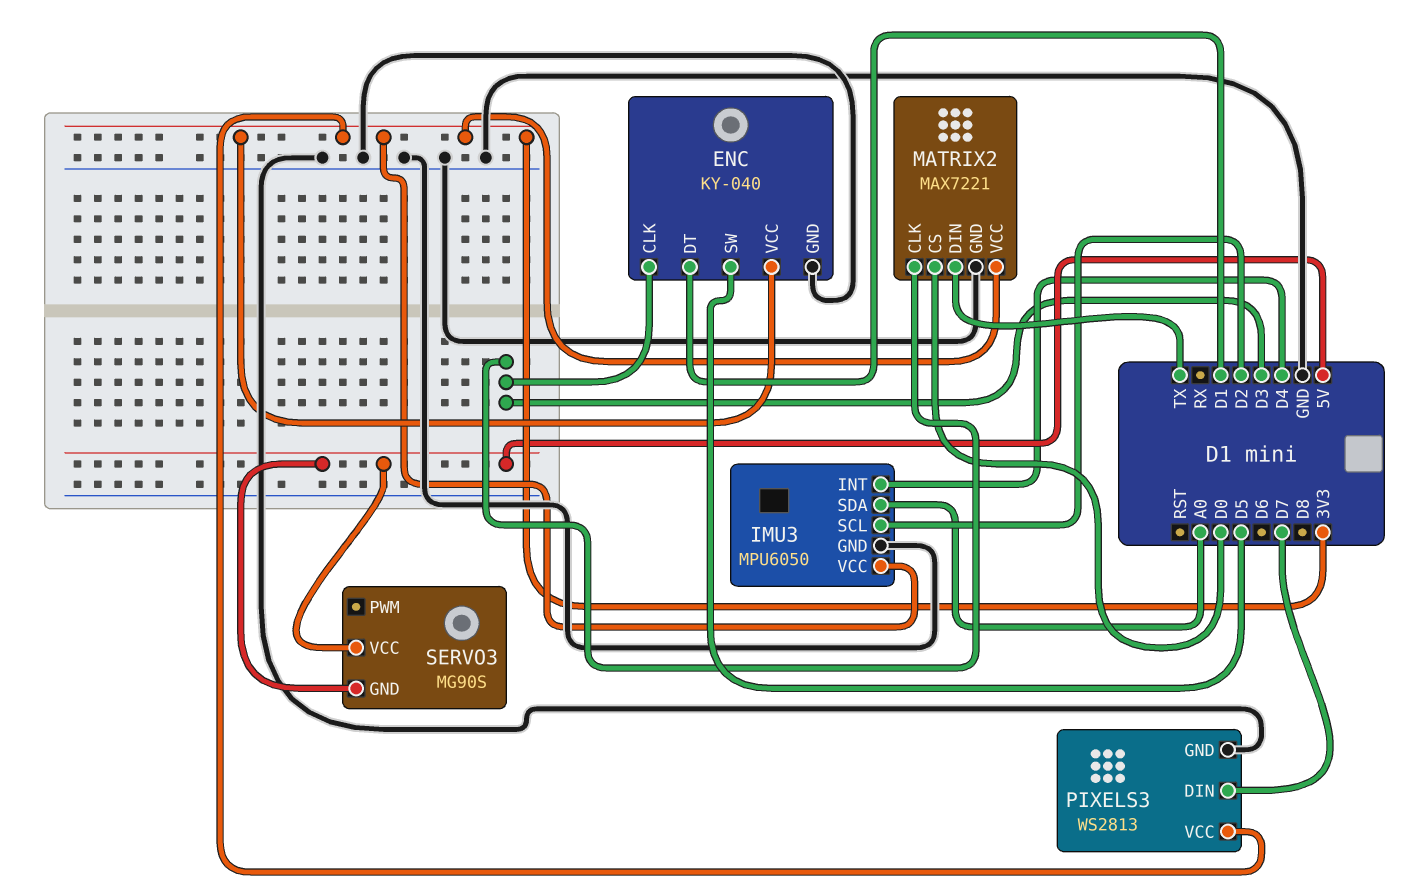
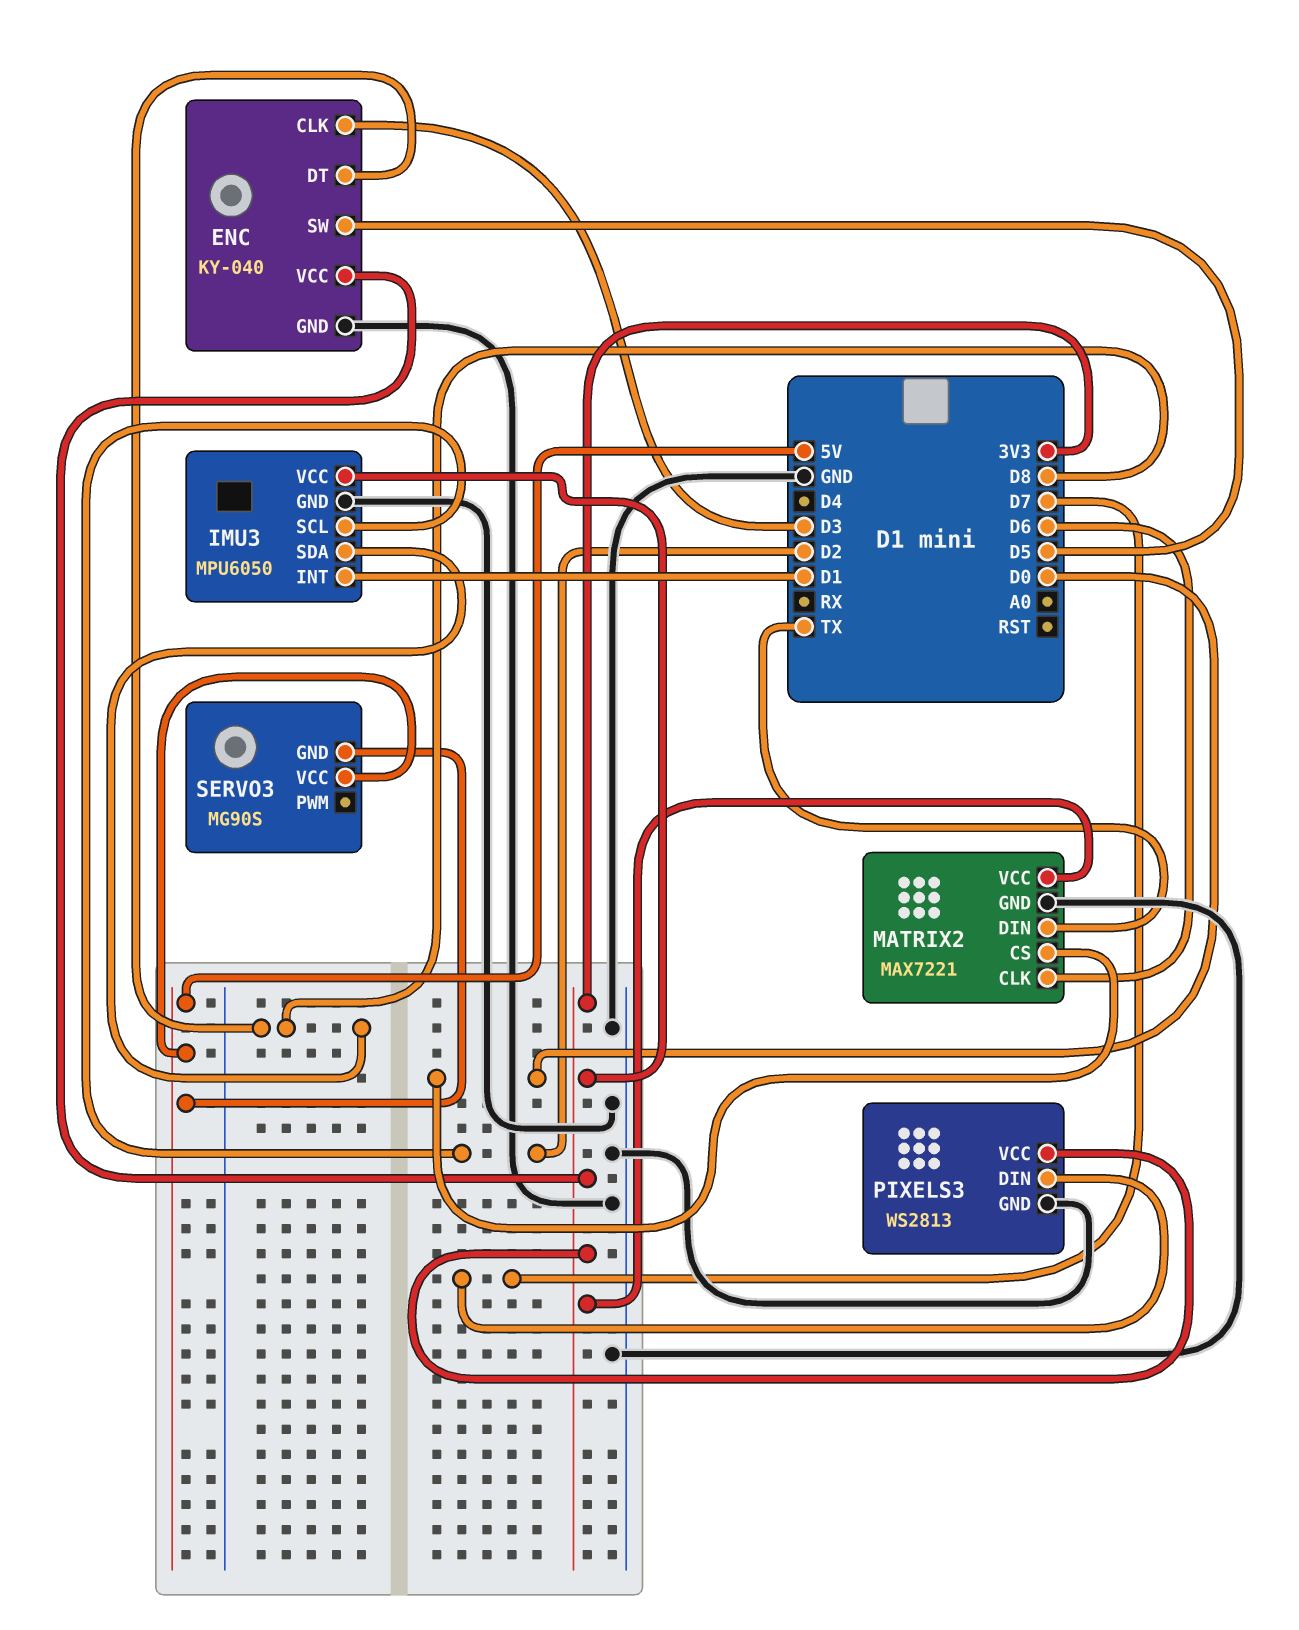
ENC pin DT: D1 -> D8
IMU3 pin INT: D4 -> D1
IMU3 pin SDA: A0 -> D8
MATRIX2 pin CLK: D3 -> D6

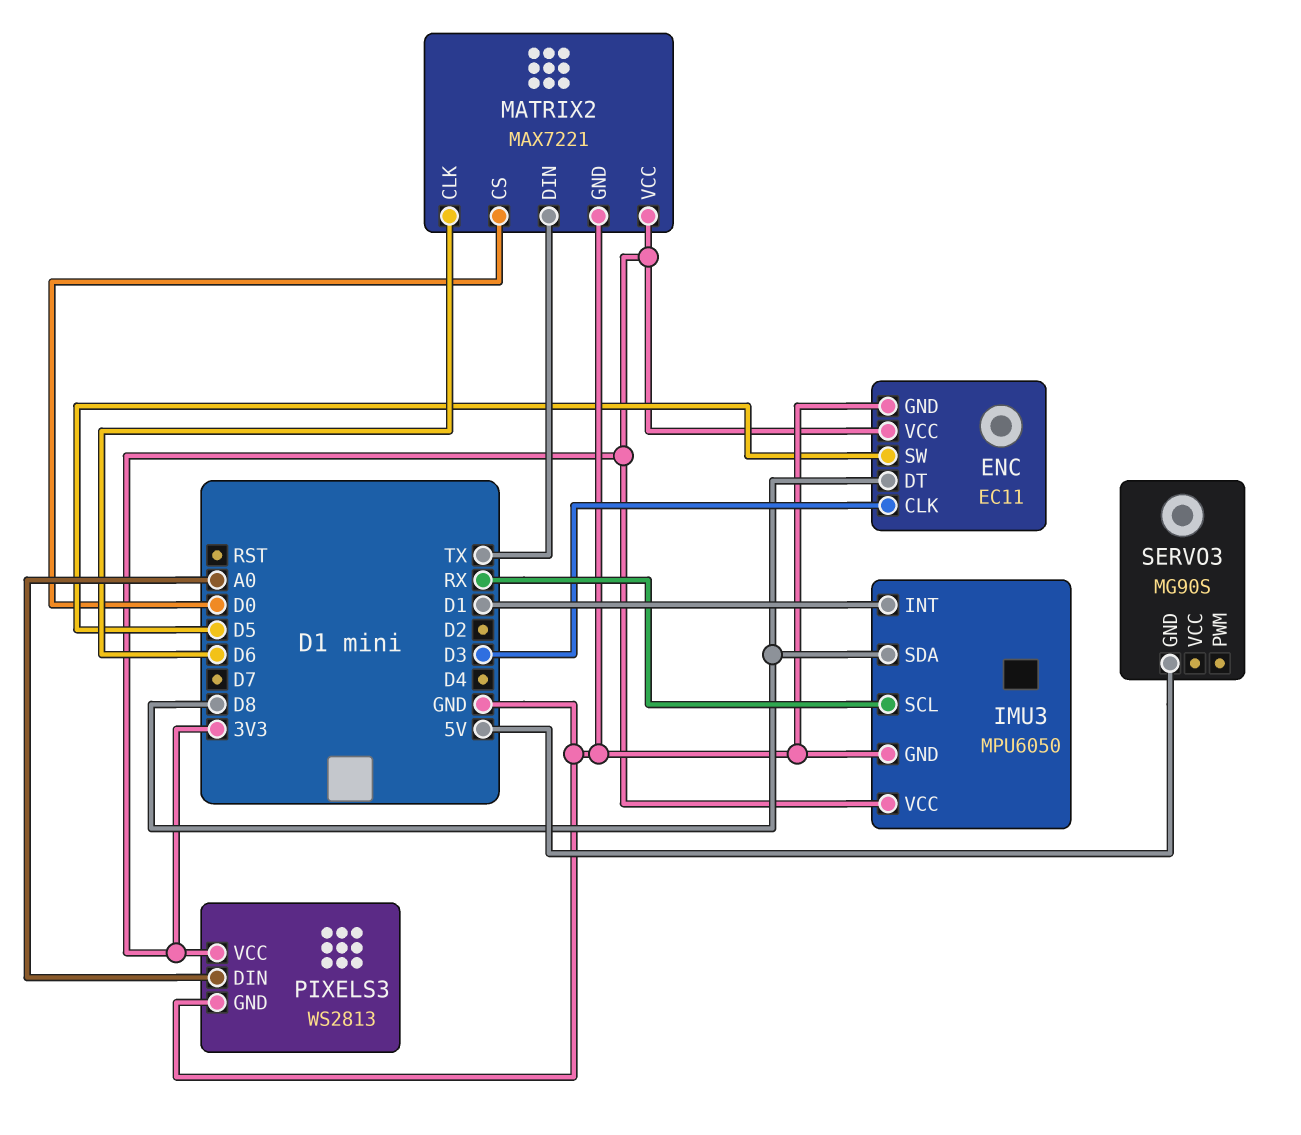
ENC: KY-040 -> EC11
IMU3 pin SCL: D2 -> RX
PIXELS3 pin DIN: D7 -> A0
SERVO3 pin VCC: 5V -> none

